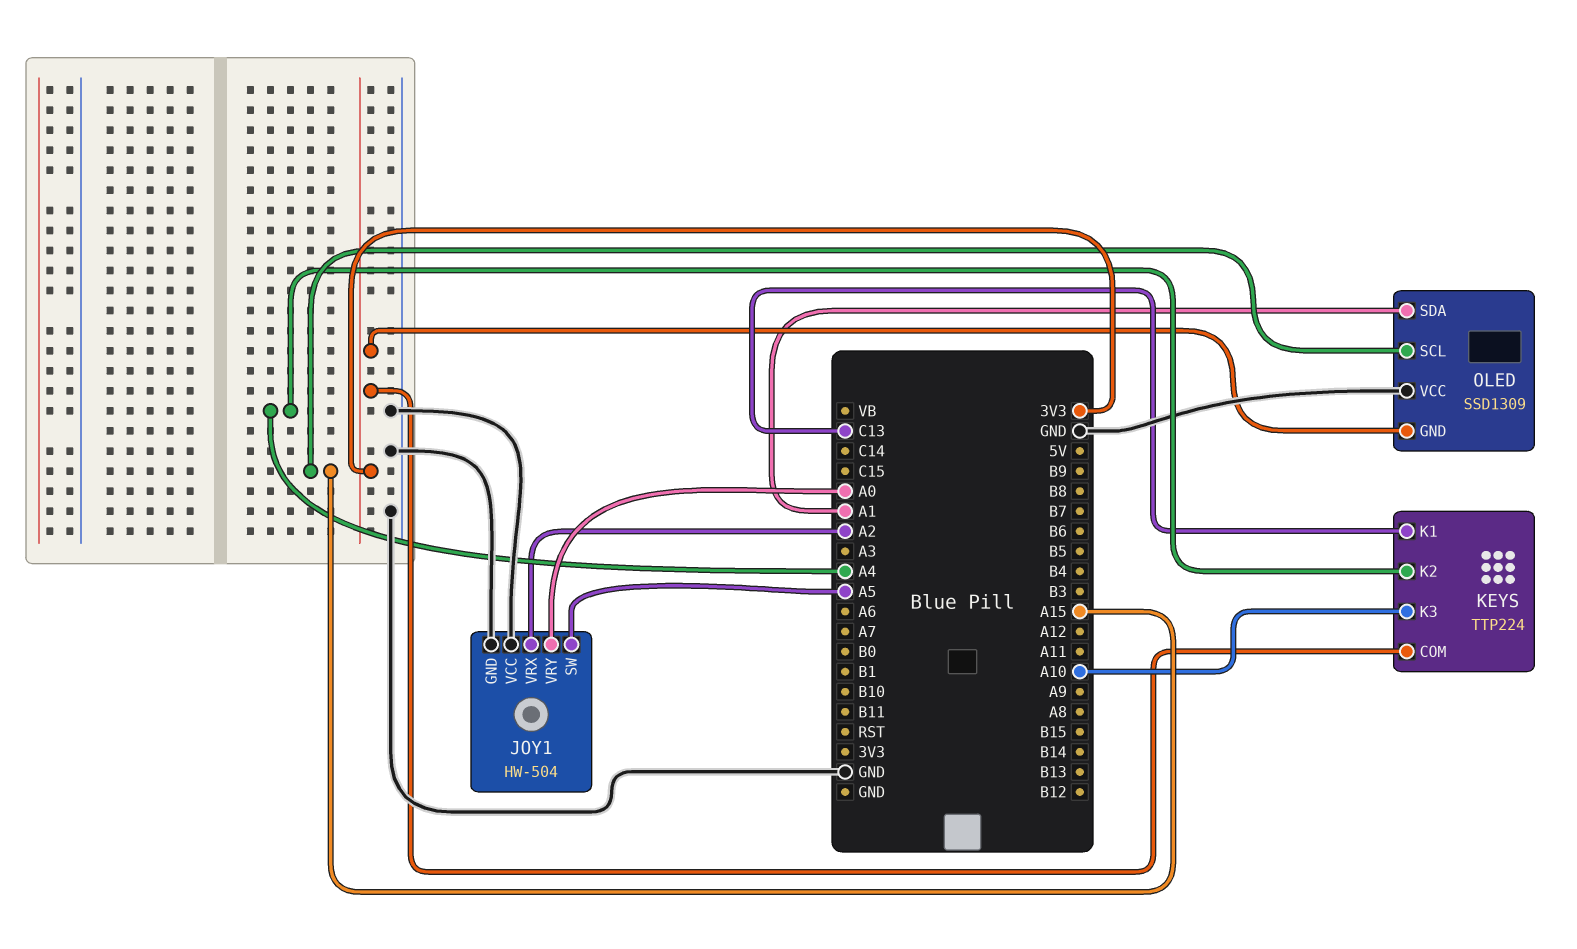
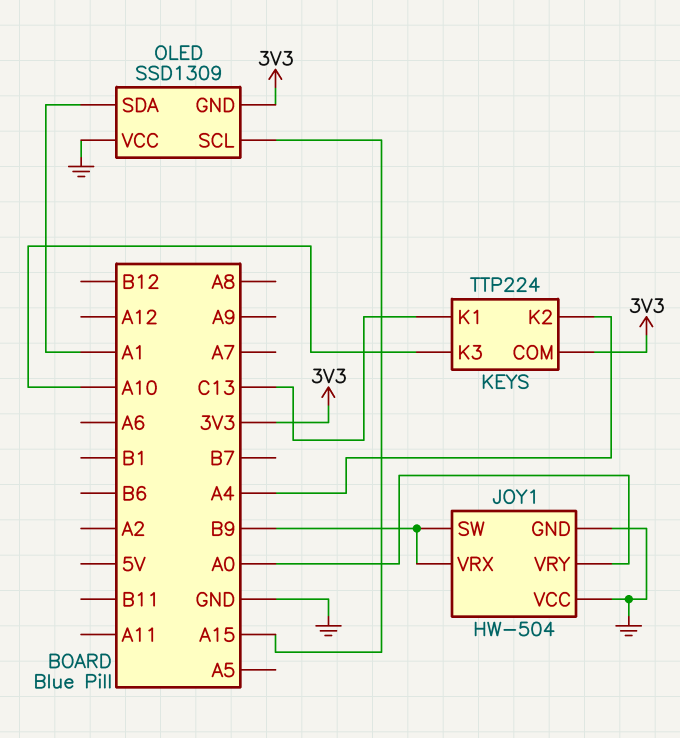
JOY1 pin SW: A5 -> B9
JOY1 pin VRX: A2 -> B9

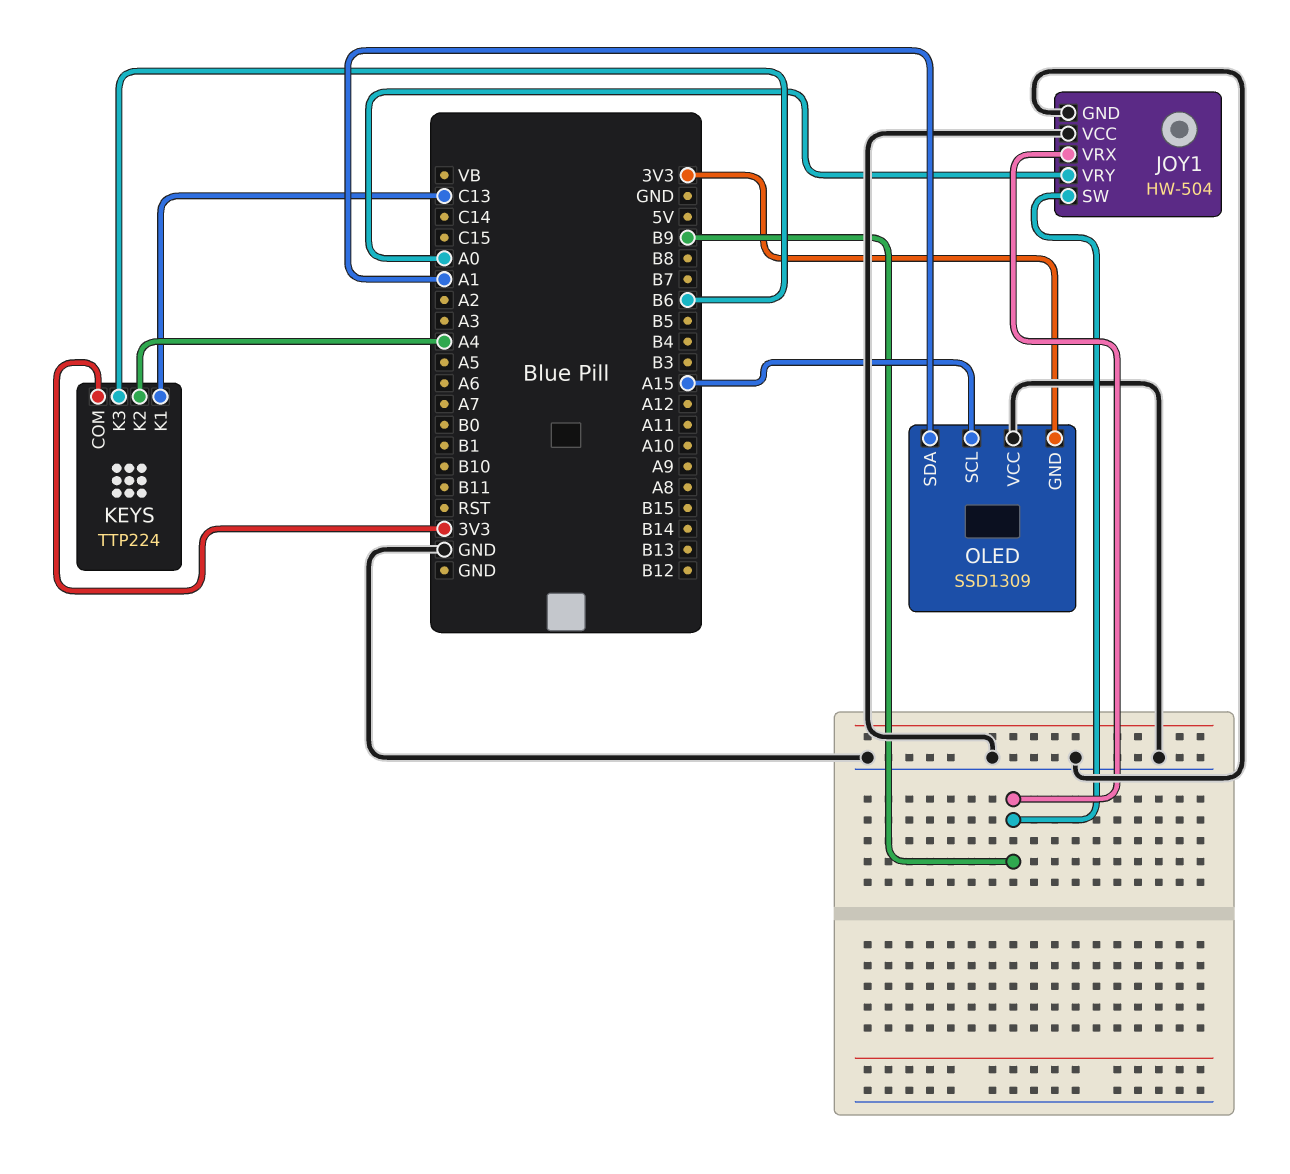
KEYS pin K3: A10 -> B6

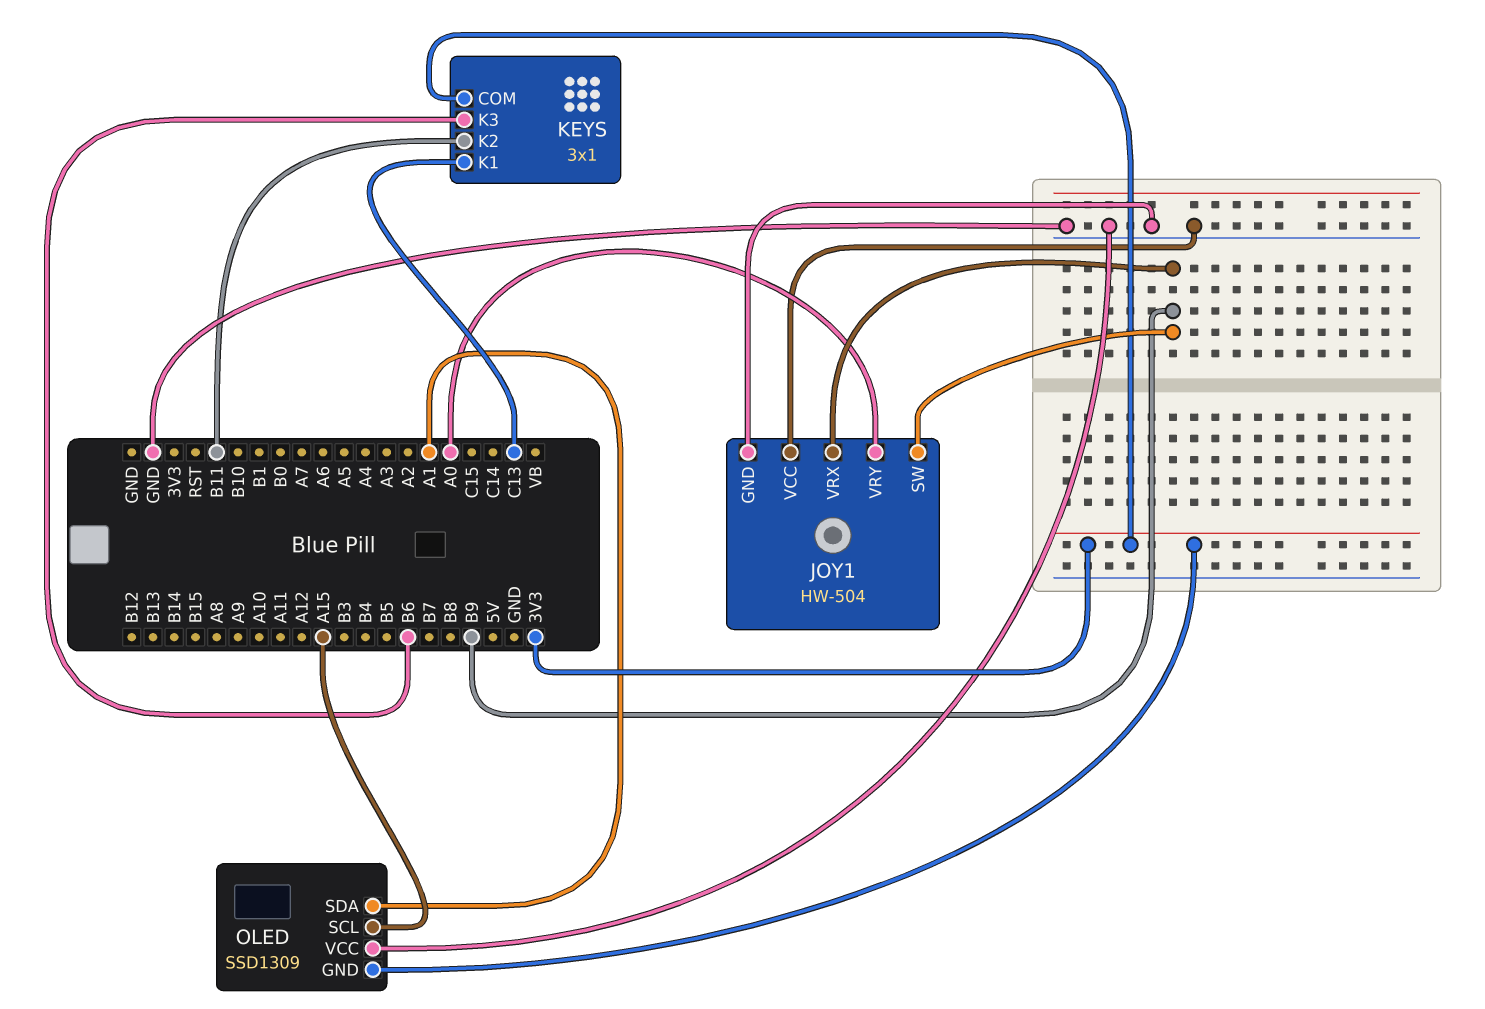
KEYS: TTP224 -> 3x1
KEYS pin K2: A4 -> B11

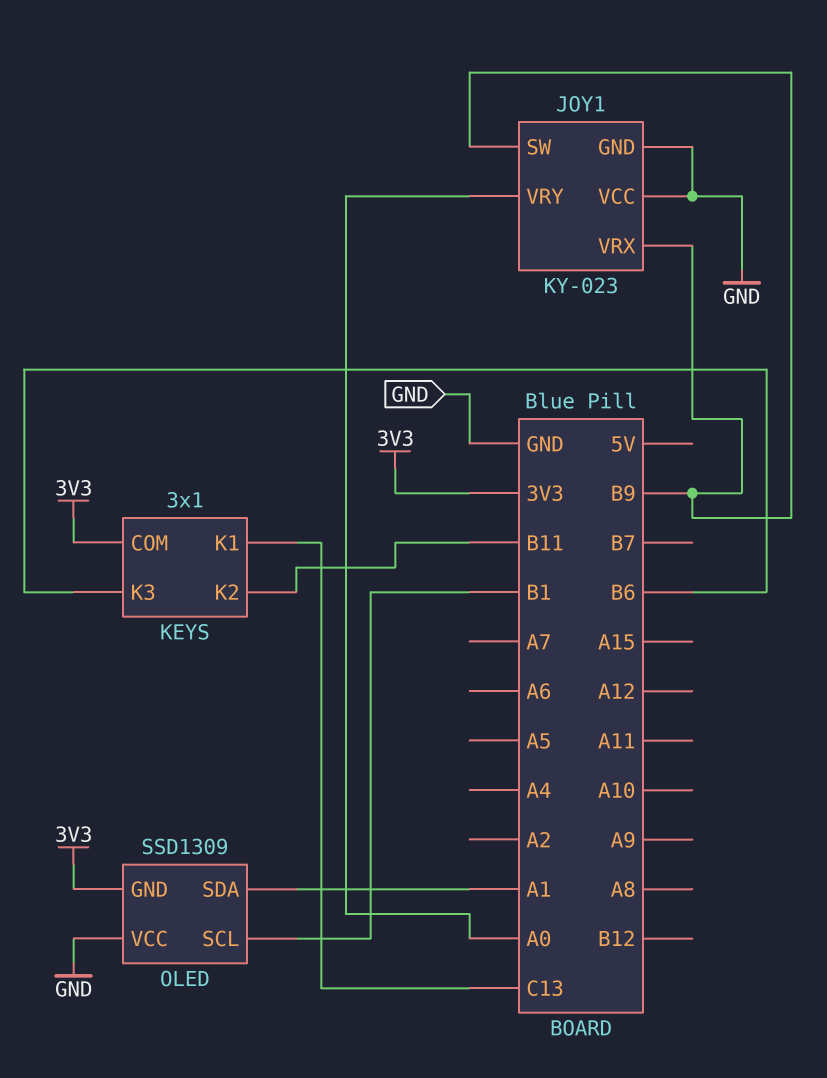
JOY1: HW-504 -> KY-023
OLED pin SCL: A15 -> B1

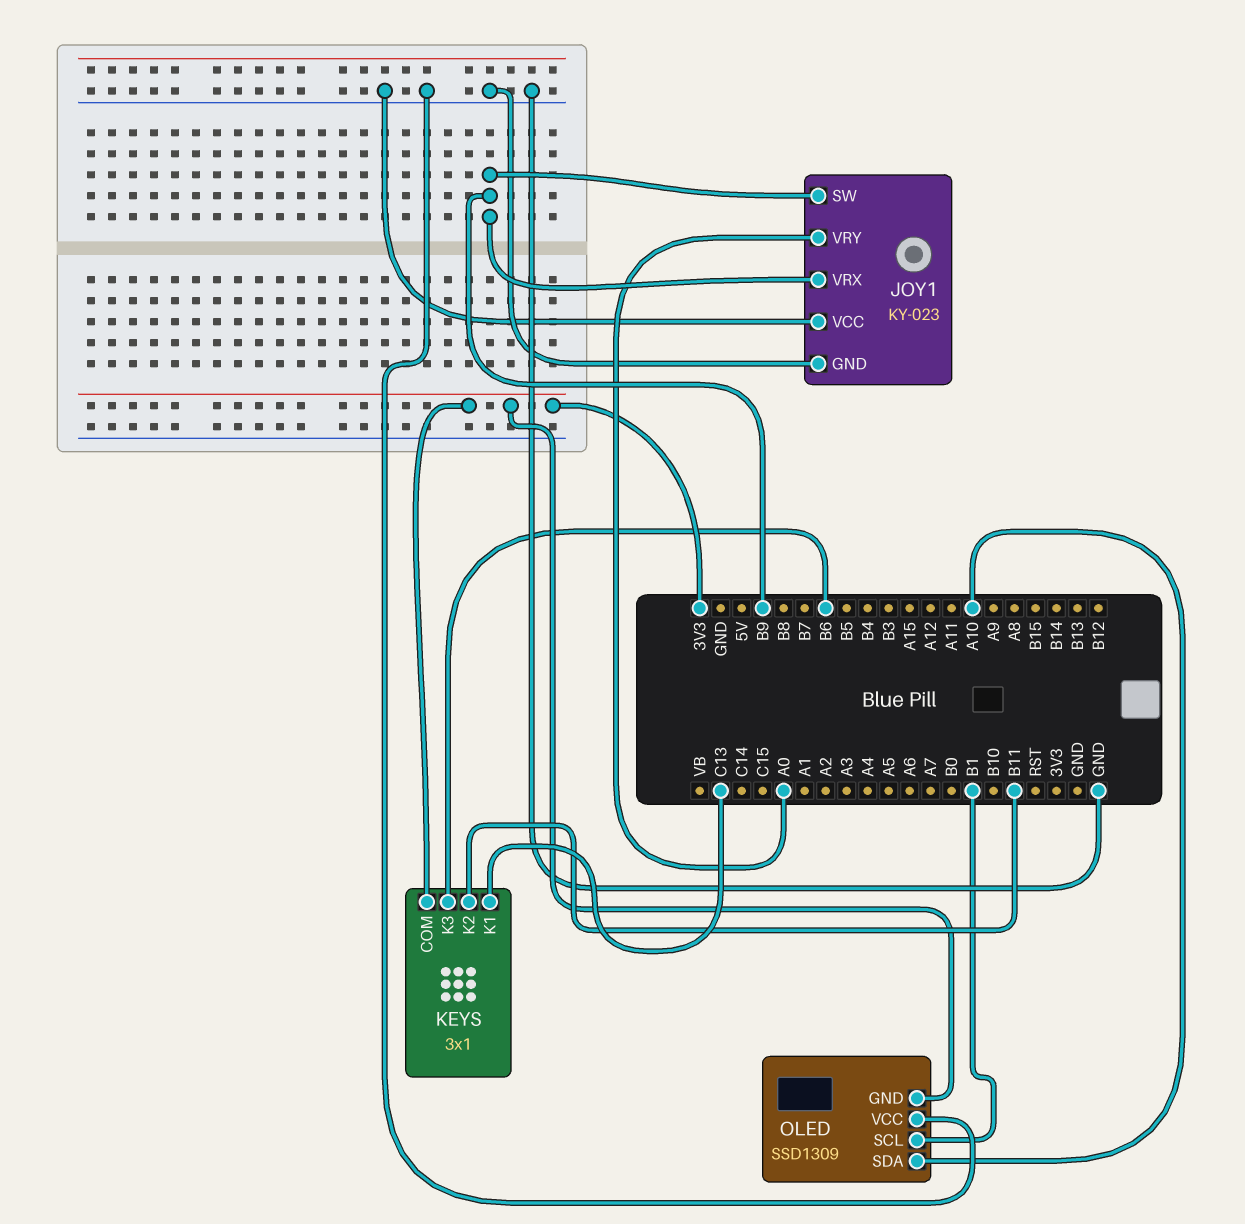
OLED pin SDA: A1 -> A10

